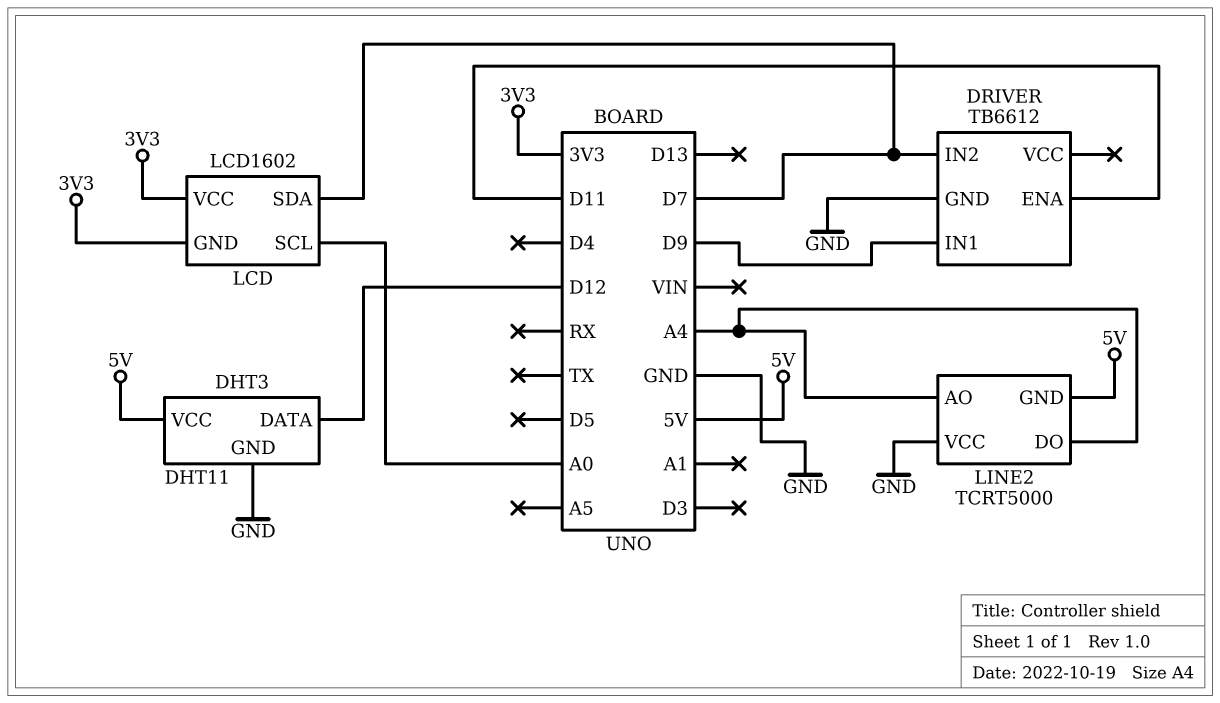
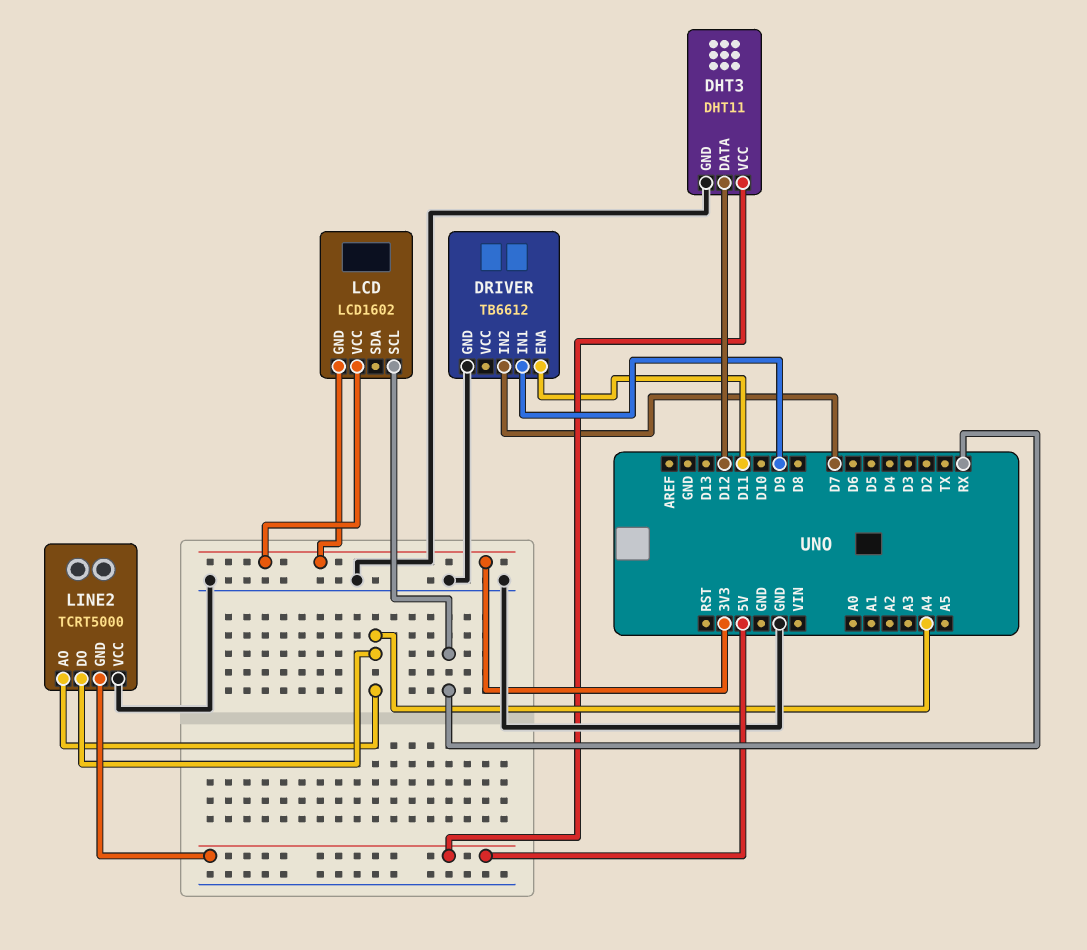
LCD pin SCL: A0 -> RX
LCD pin SDA: D7 -> none

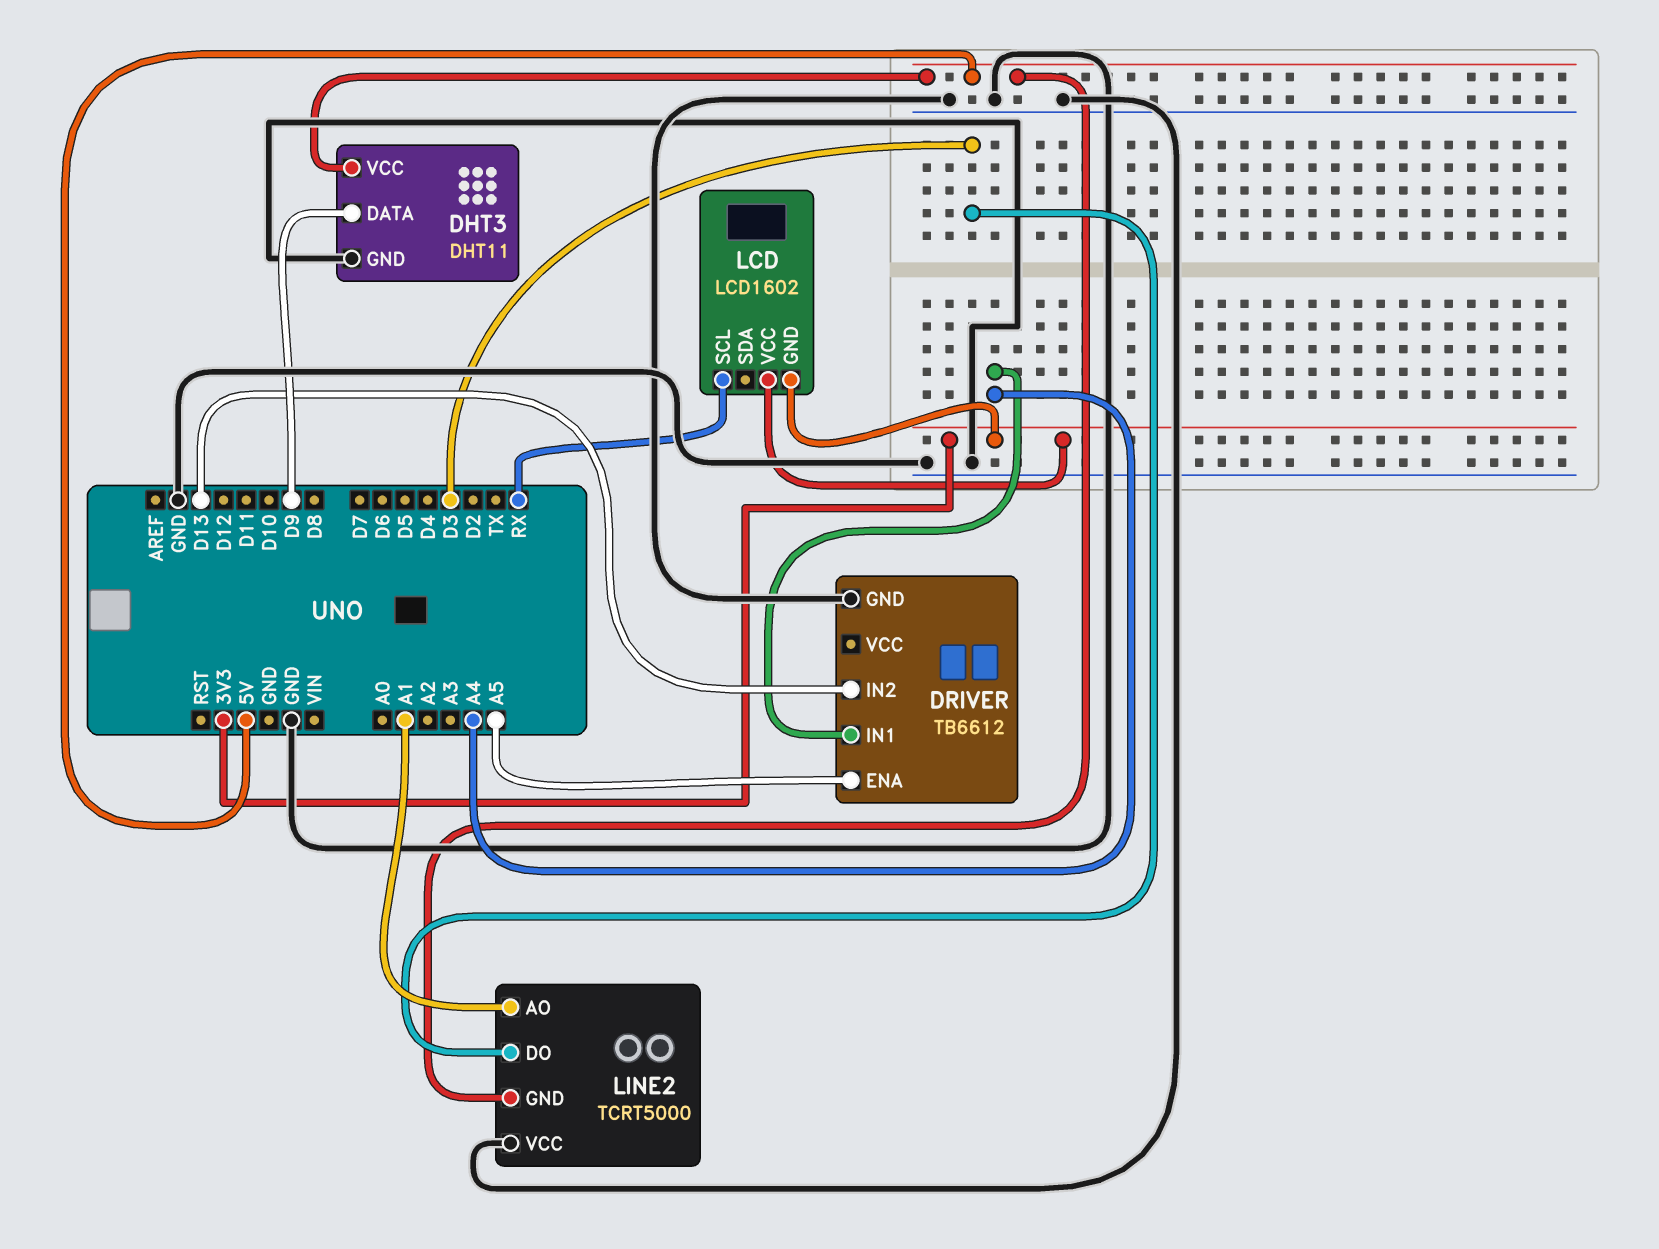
DHT3 pin DATA: D12 -> D9
DRIVER pin ENA: D11 -> A5
DRIVER pin IN1: D9 -> A4
DRIVER pin IN2: D7 -> D13
LINE2 pin AO: A4 -> A1
LINE2 pin DO: A4 -> D3

